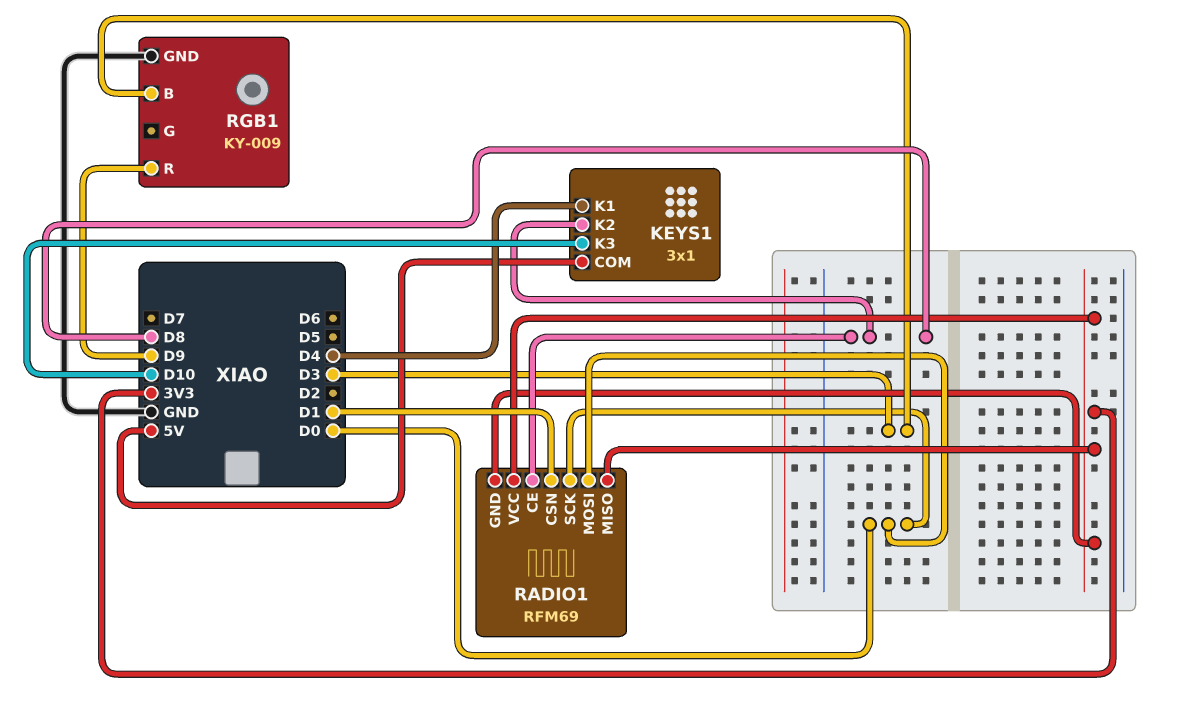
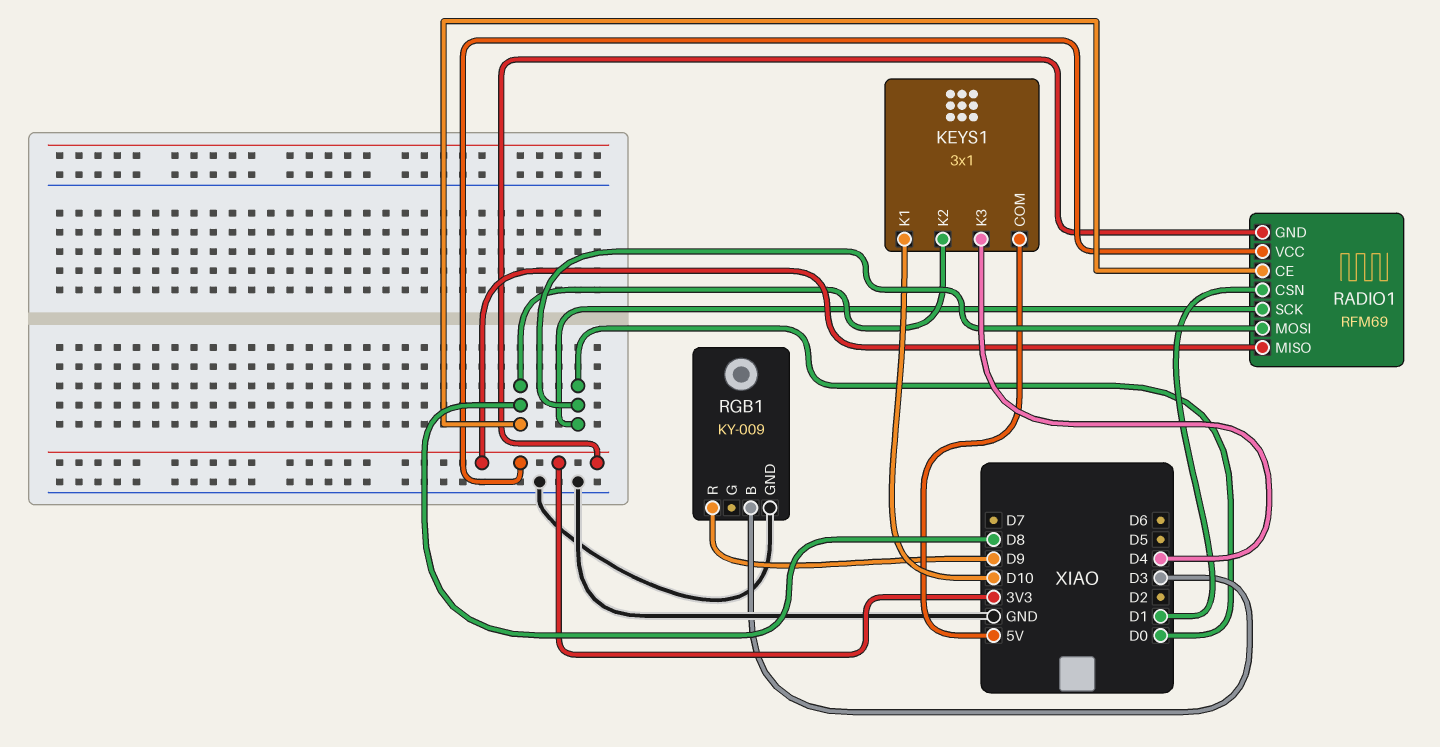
KEYS1 pin K1: D4 -> D10
KEYS1 pin K3: D10 -> D4

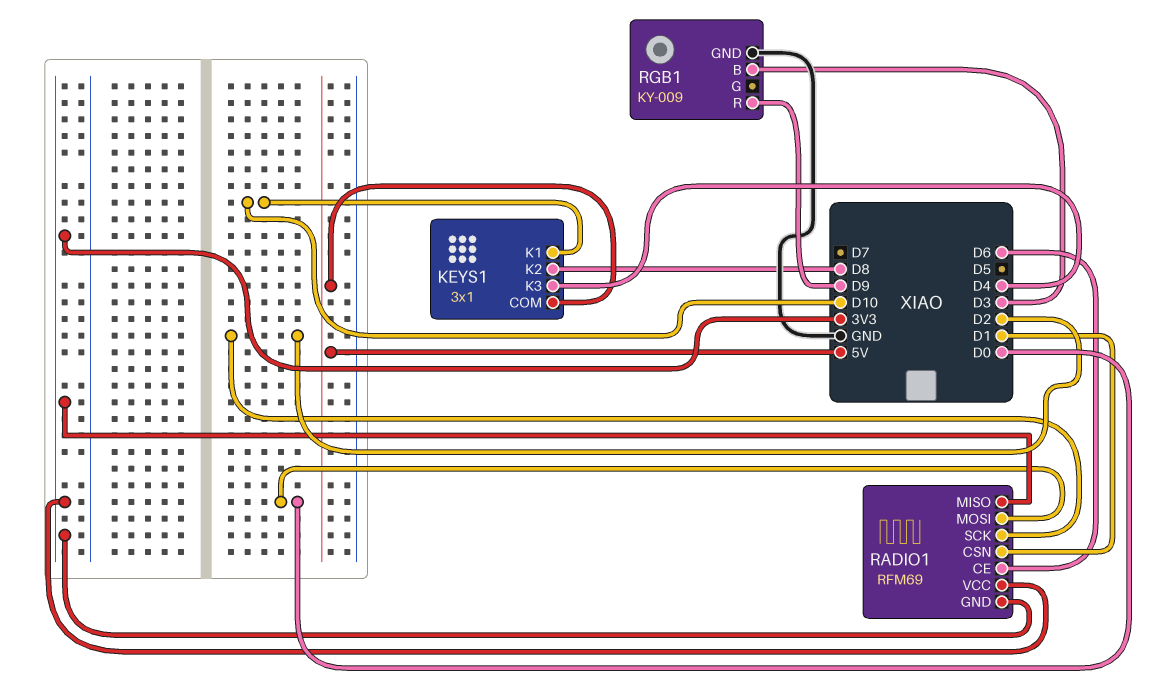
RADIO1 pin CE: D8 -> D6
RADIO1 pin SCK: D0 -> D2

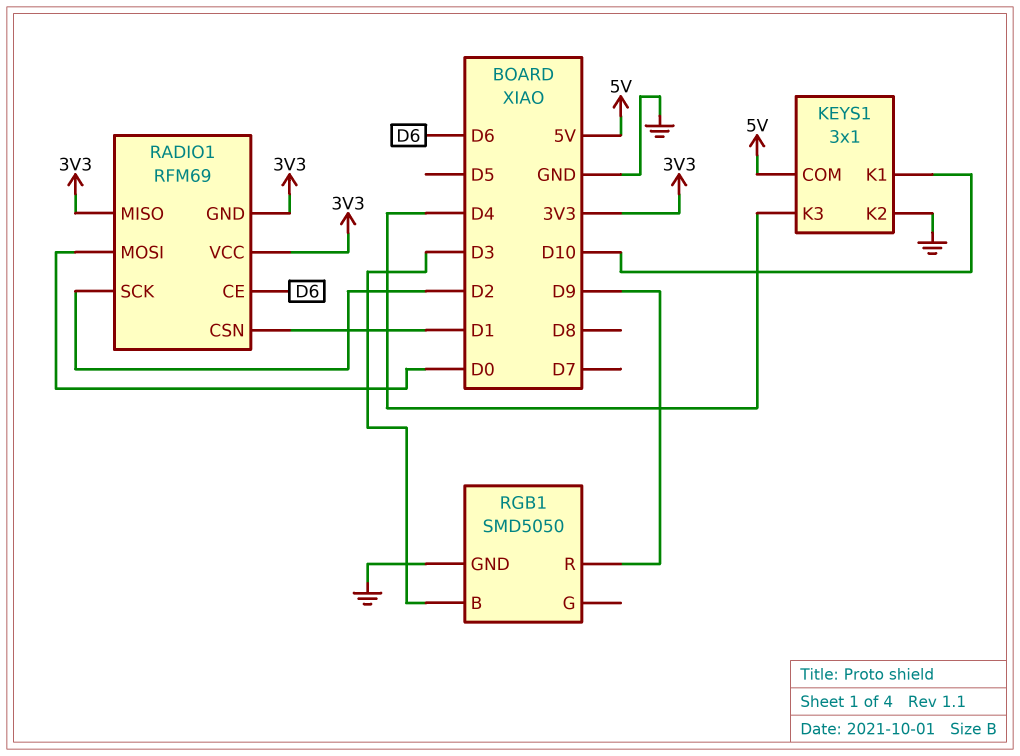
KEYS1 pin K2: D8 -> GND
RGB1: KY-009 -> SMD5050

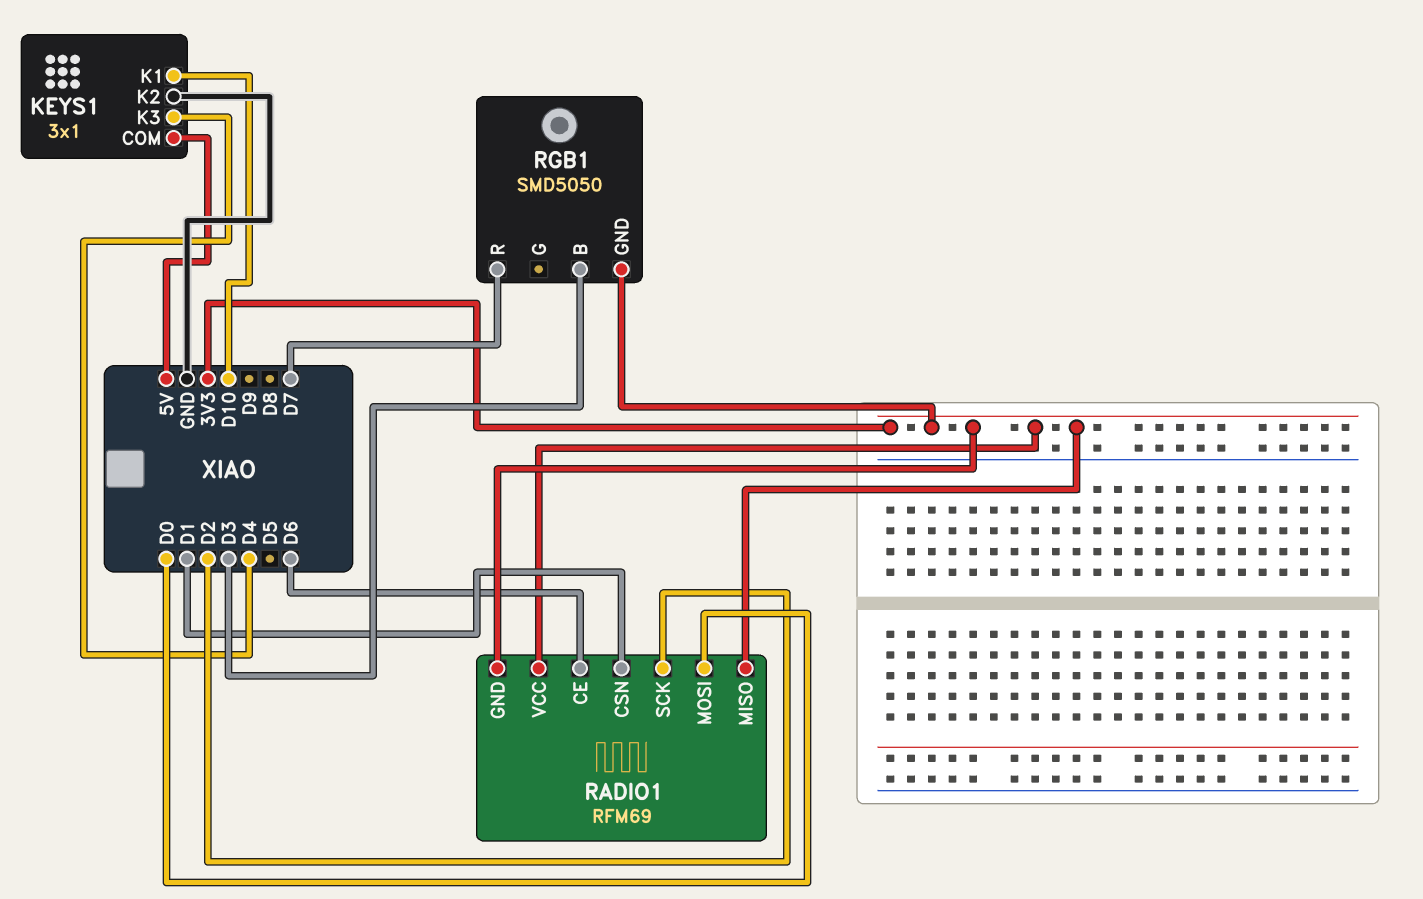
RGB1 pin GND: GND -> 3V3
RGB1 pin R: D9 -> D7

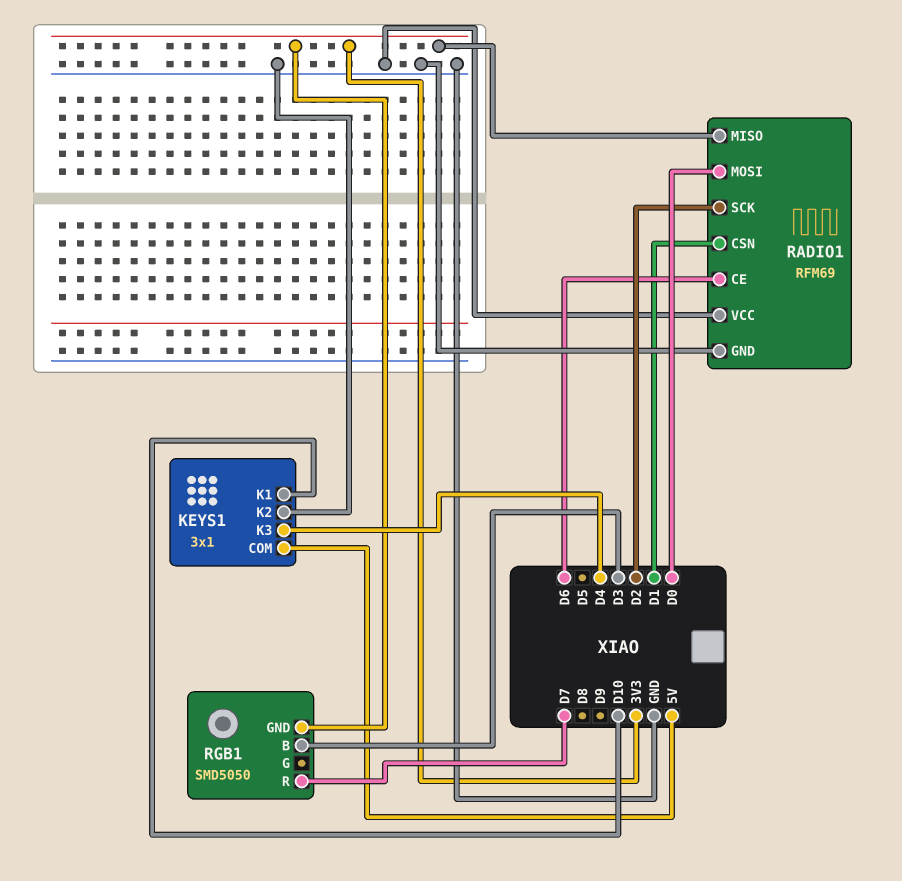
RADIO1 pin GND: 3V3 -> GND
RADIO1 pin VCC: 3V3 -> GND

